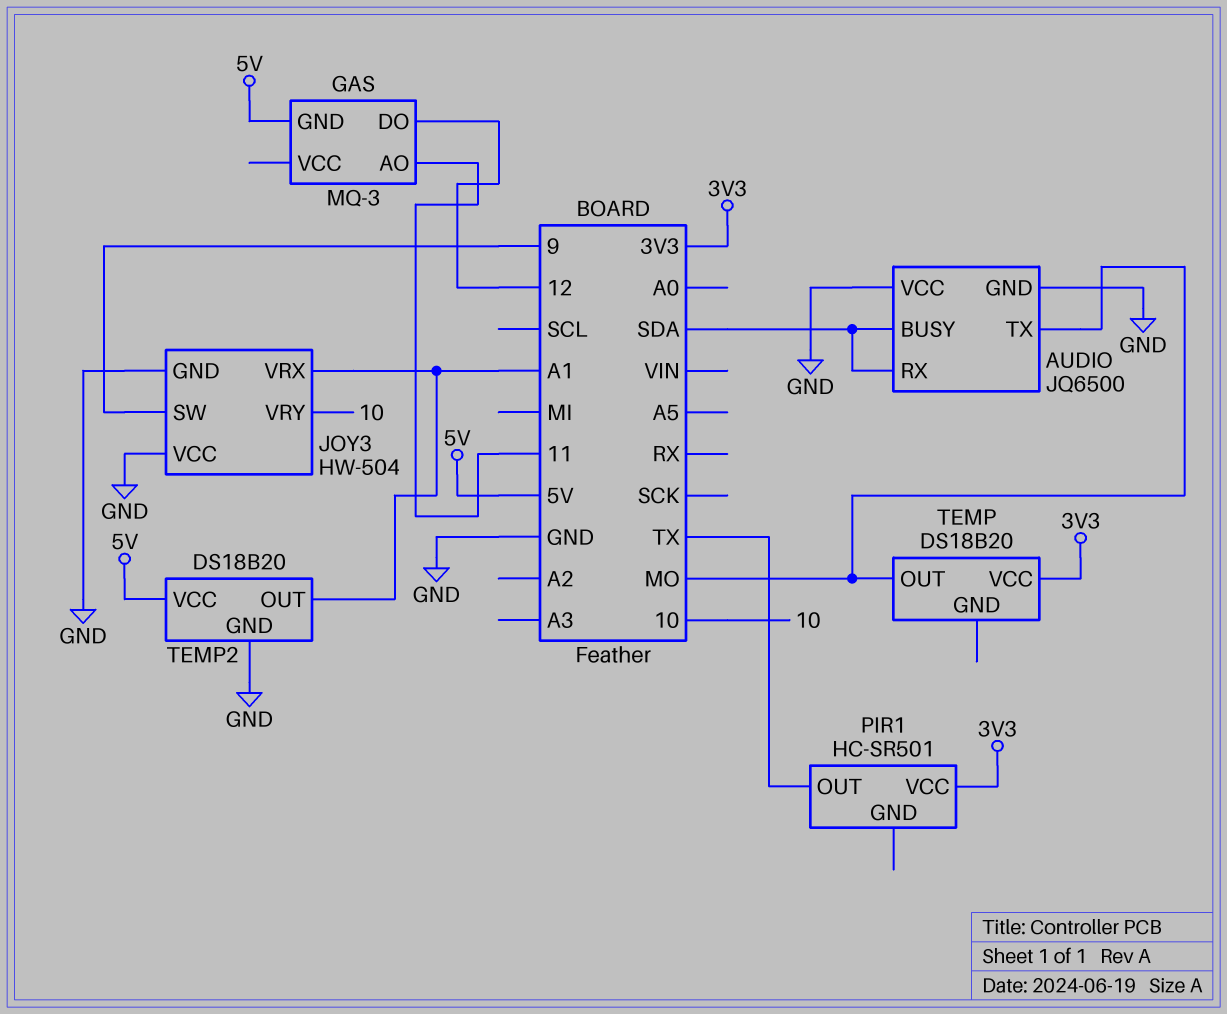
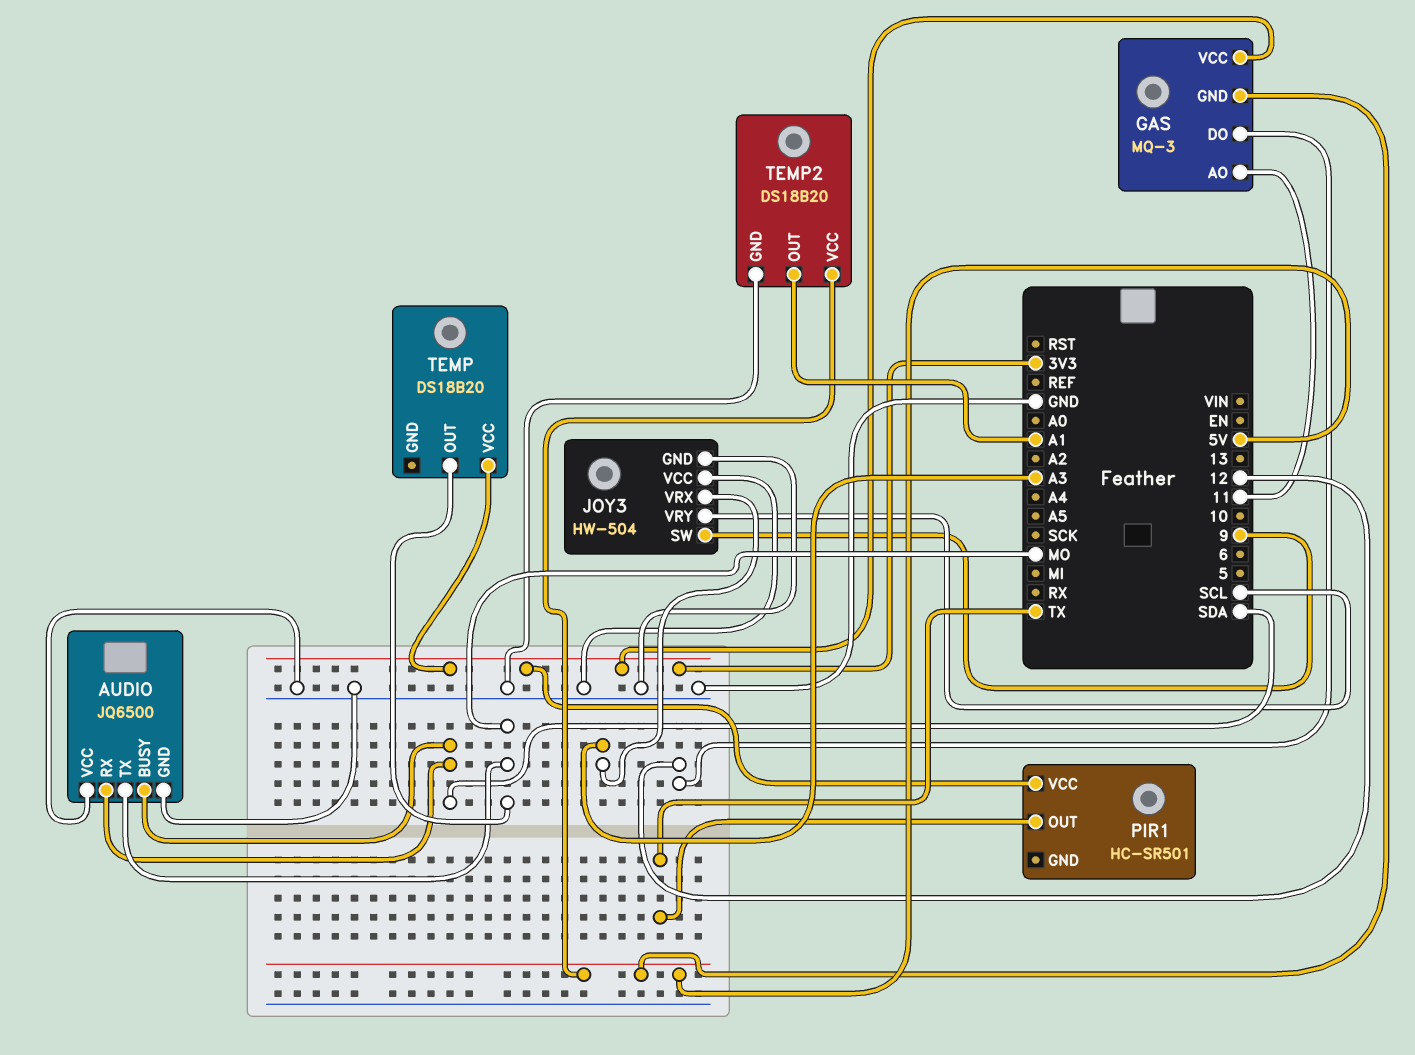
GAS pin VCC: none -> 3V3
JOY3 pin VRX: A1 -> A3
JOY3 pin VRY: 10 -> SCL

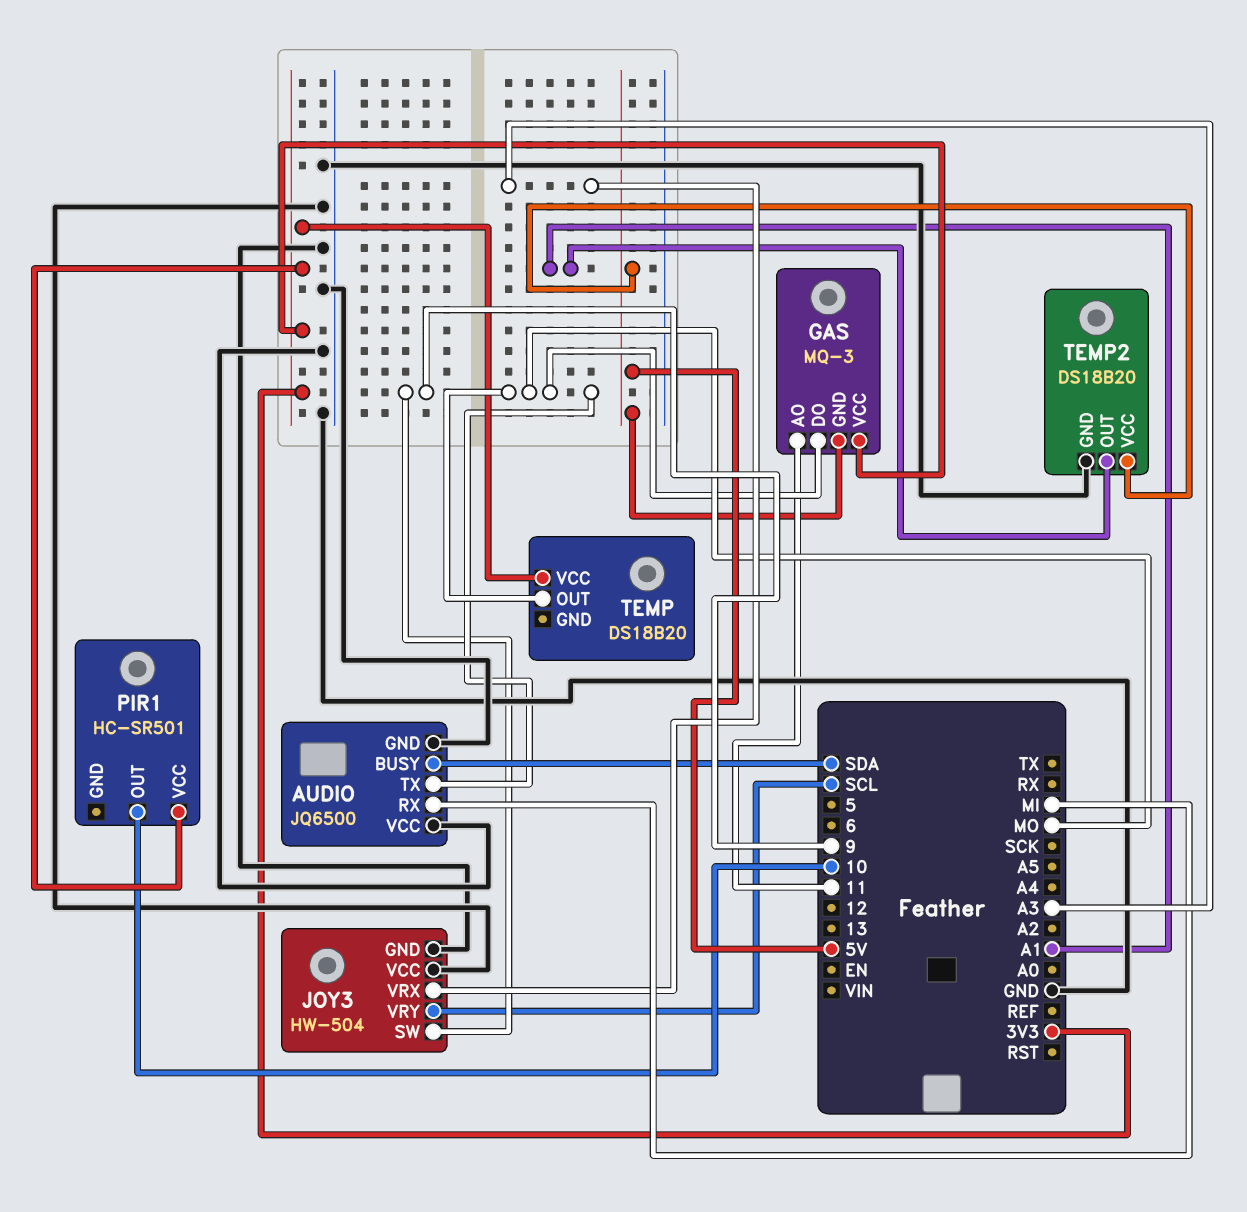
AUDIO pin RX: SDA -> MI
GAS pin DO: 12 -> MO
PIR1 pin OUT: TX -> 10

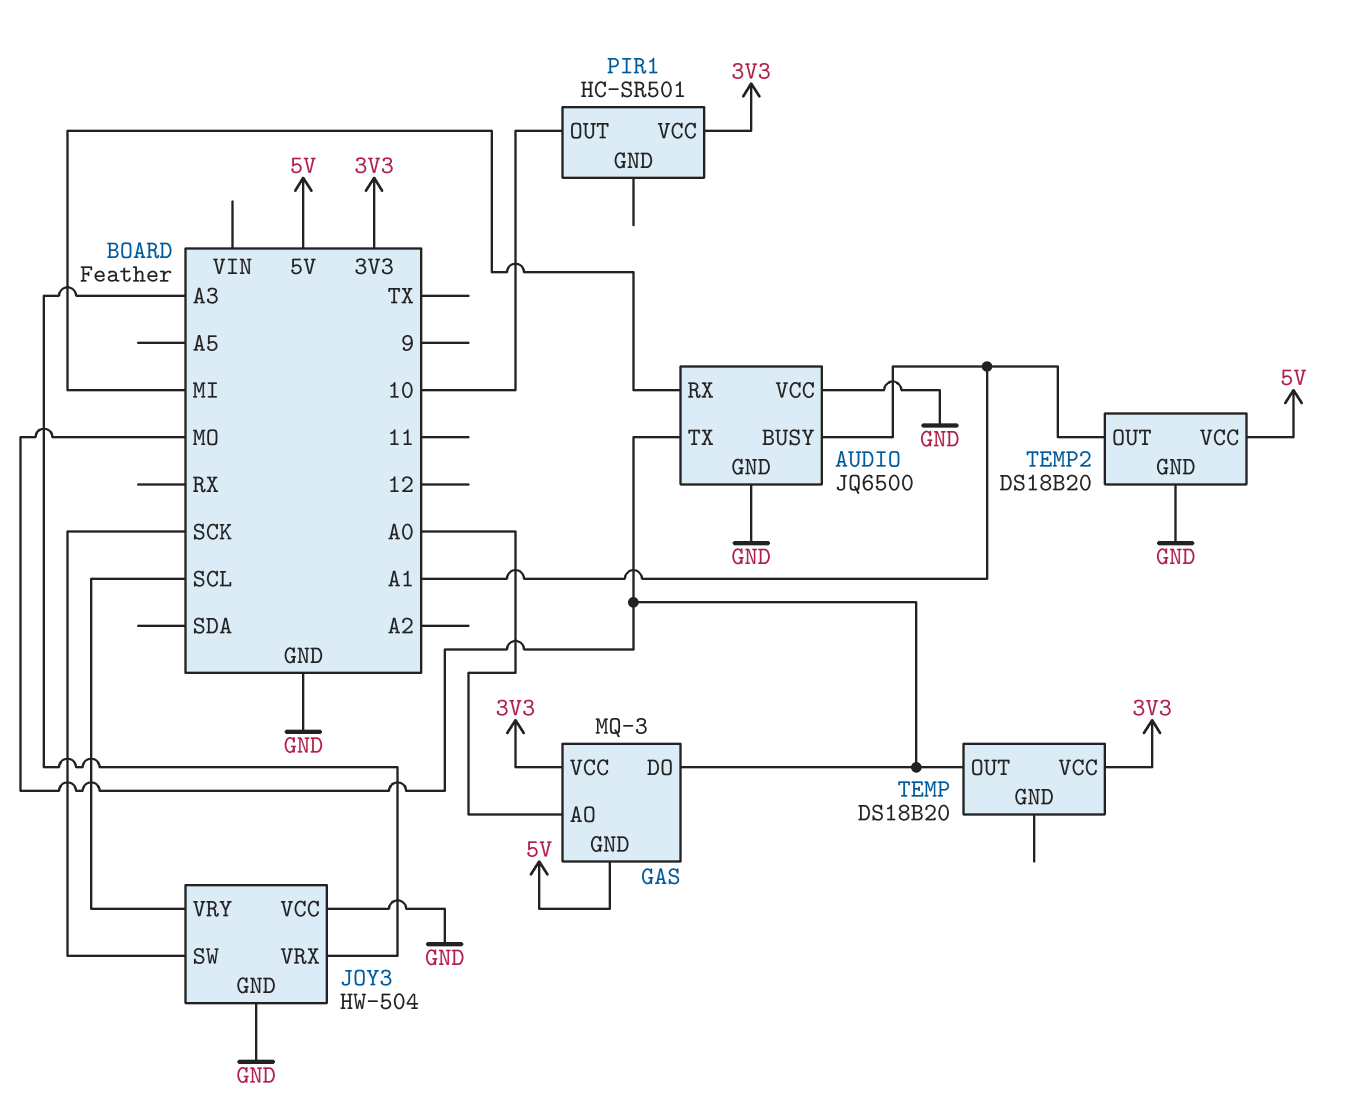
AUDIO pin BUSY: SDA -> A1
GAS pin AO: 11 -> A0
JOY3 pin SW: 9 -> SCK

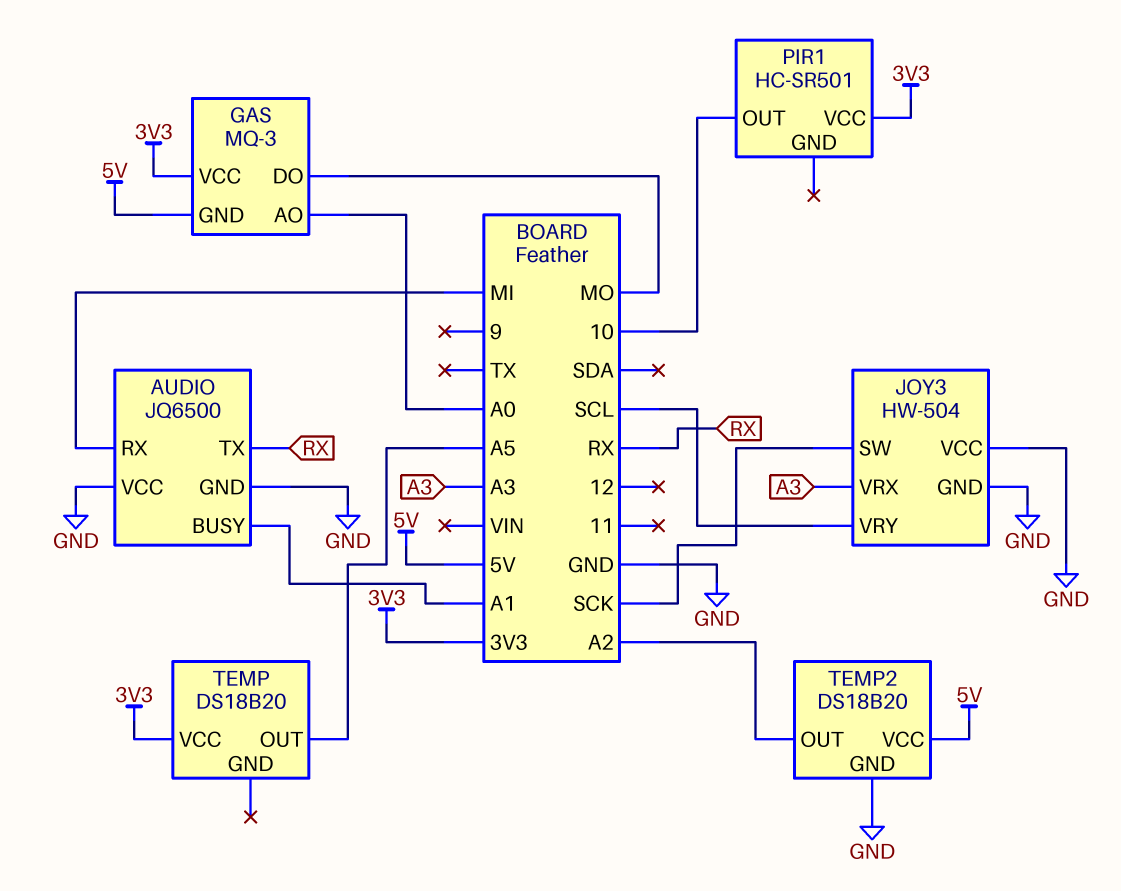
AUDIO pin TX: MO -> RX
TEMP pin OUT: MO -> A5
TEMP2 pin OUT: A1 -> A2

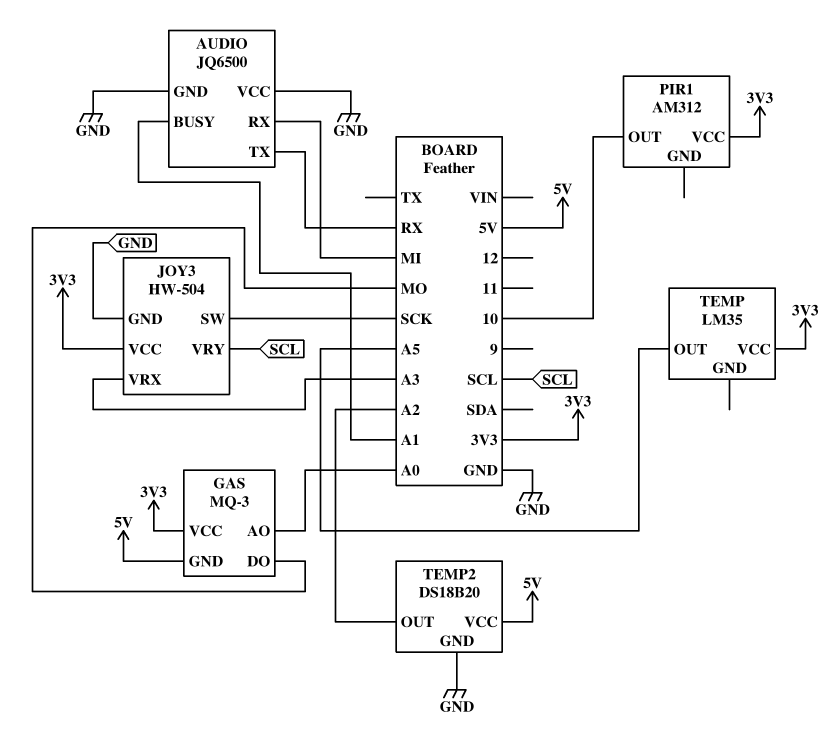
JOY3 pin VCC: GND -> 3V3
PIR1: HC-SR501 -> AM312
TEMP: DS18B20 -> LM35

